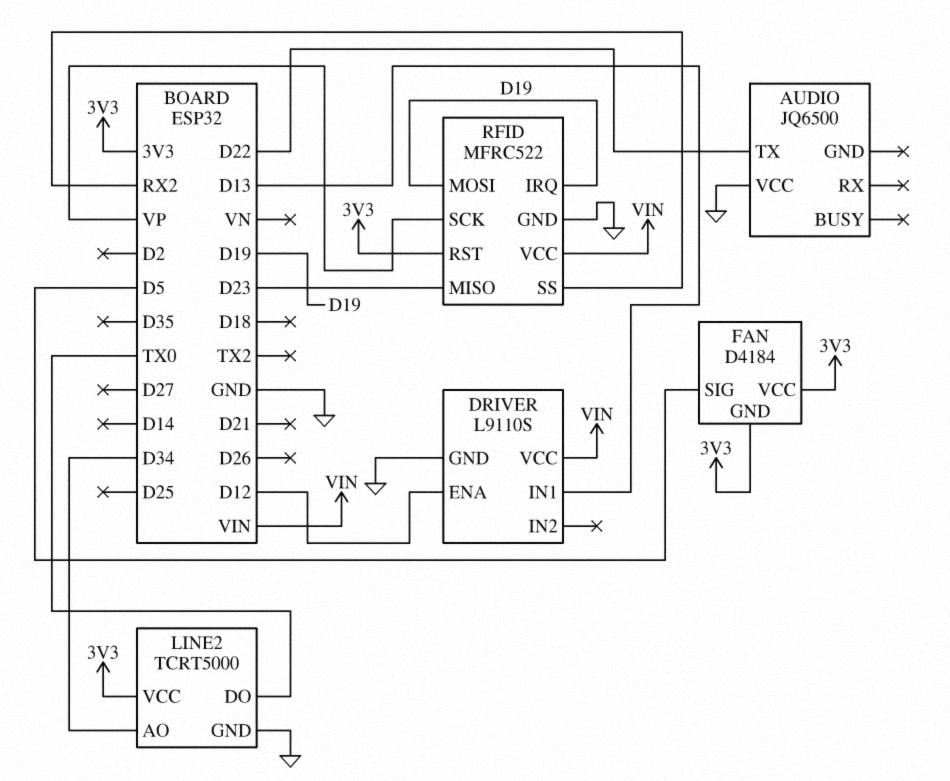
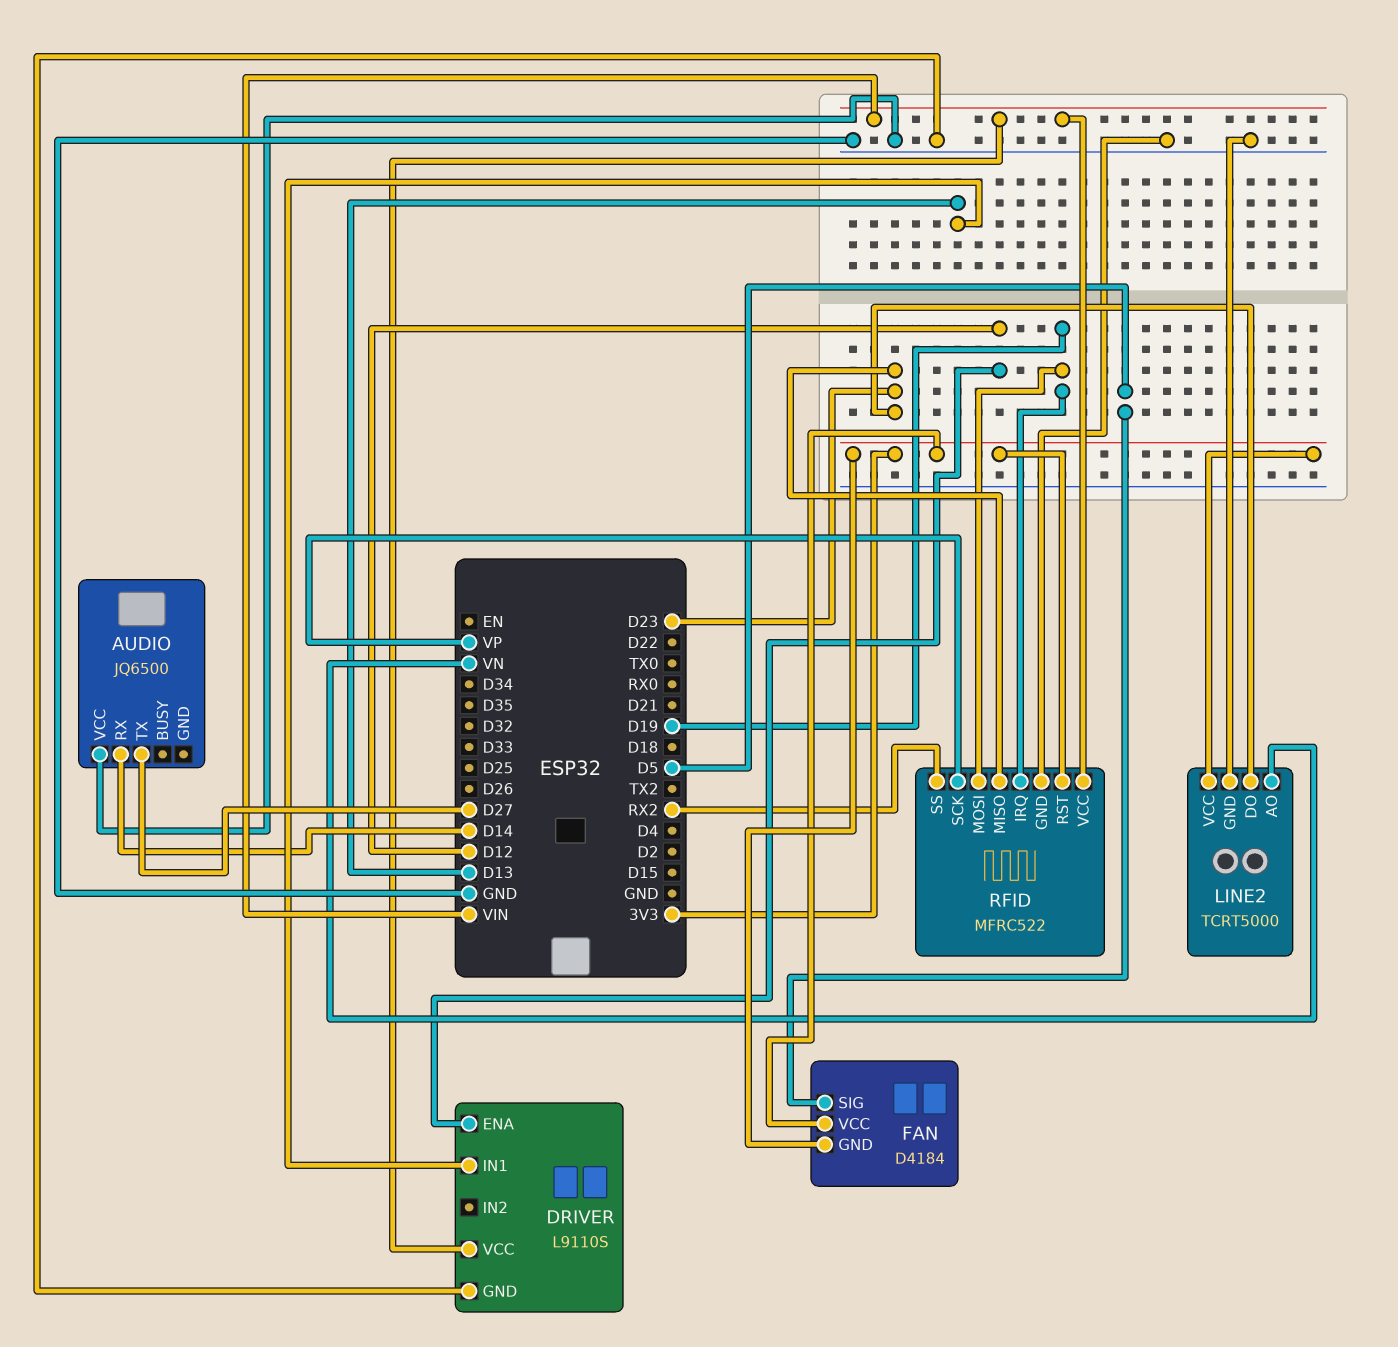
AUDIO pin RX: none -> D14
AUDIO pin TX: D22 -> D27
LINE2 pin AO: D34 -> VN
LINE2 pin DO: TX0 -> D23

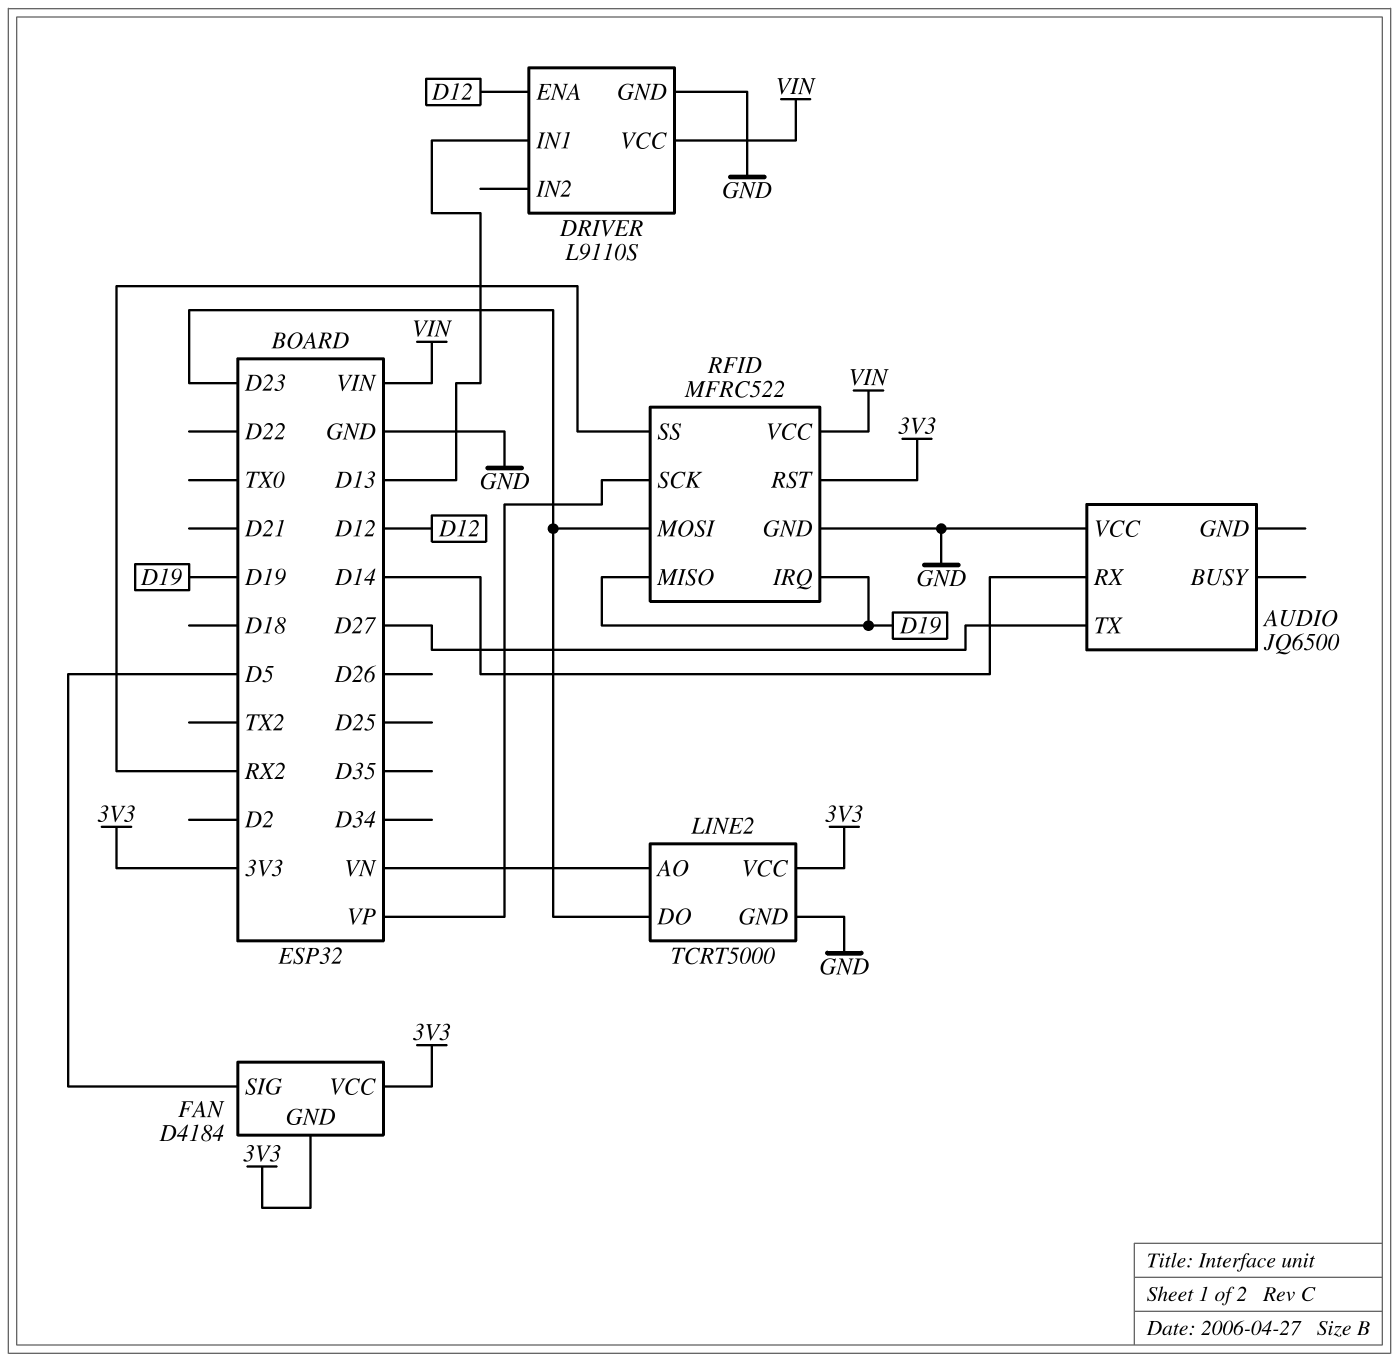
RFID pin MISO: D23 -> D19
RFID pin MOSI: D19 -> D23

